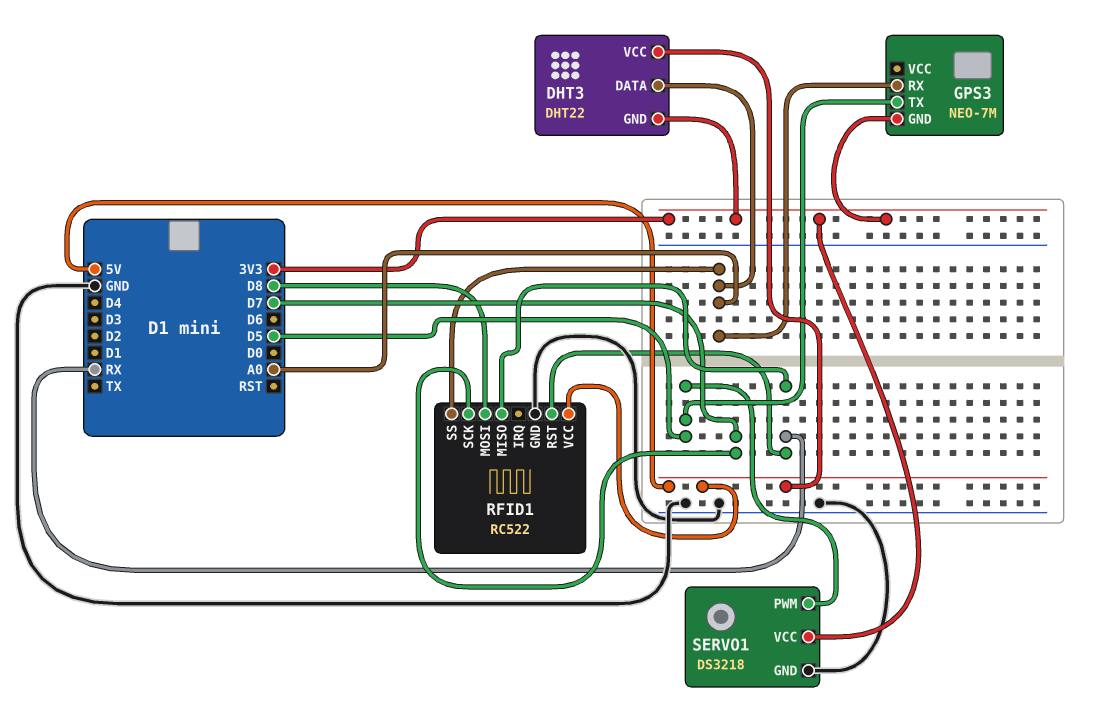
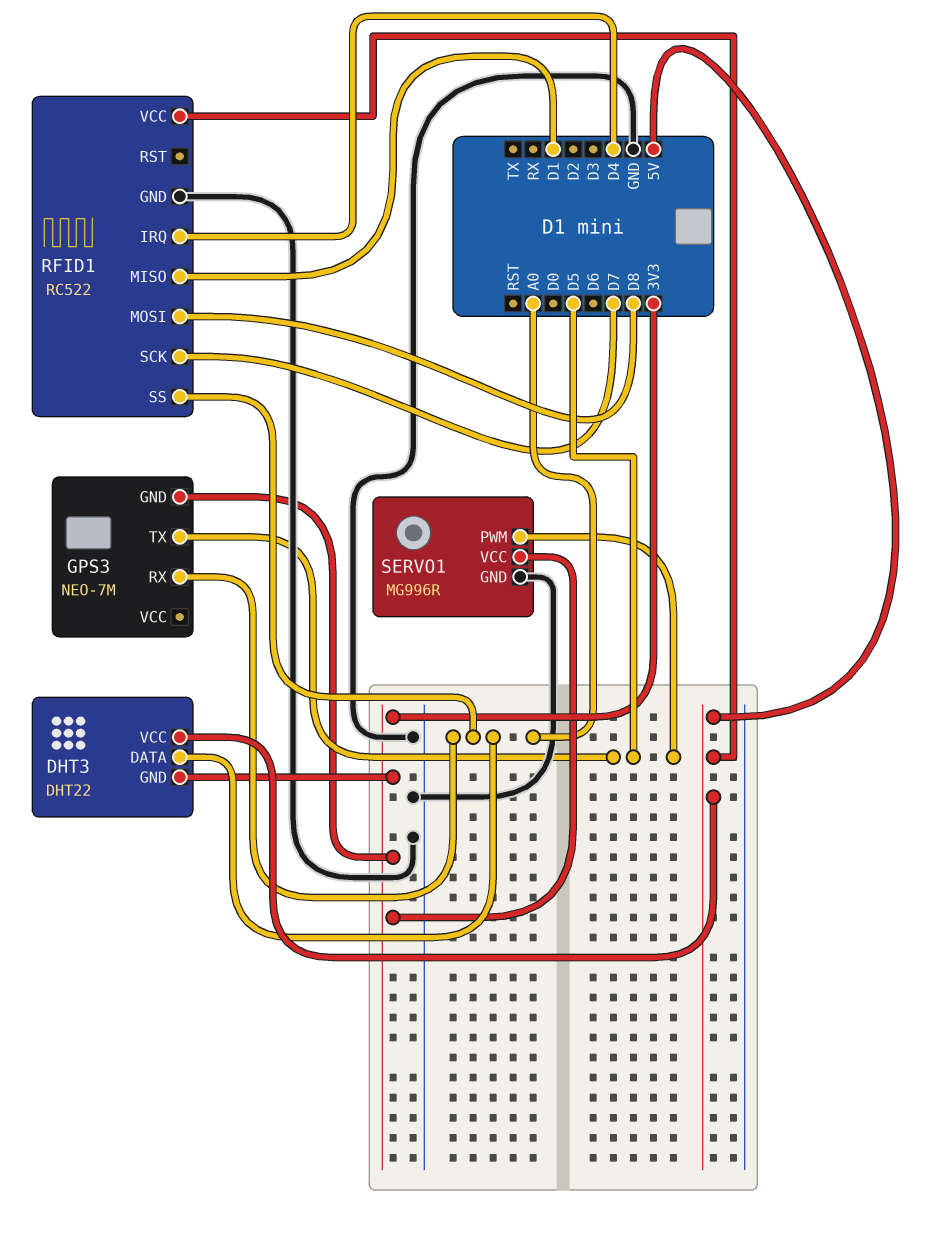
RFID1 pin IRQ: none -> D4
RFID1 pin MISO: RX -> D1
RFID1 pin RST: RX -> none
SERVO1: DS3218 -> MG996R

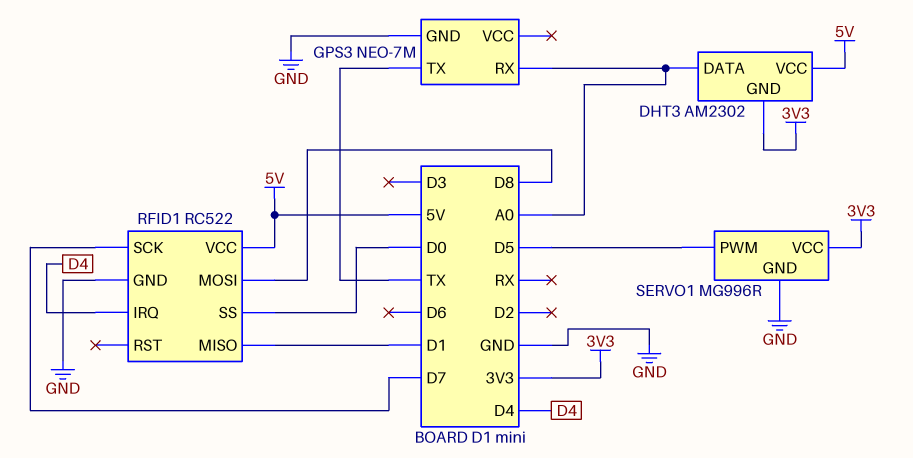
DHT3: DHT22 -> AM2302
GPS3 pin GND: 3V3 -> GND
GPS3 pin TX: D5 -> TX
RFID1 pin SS: A0 -> D0

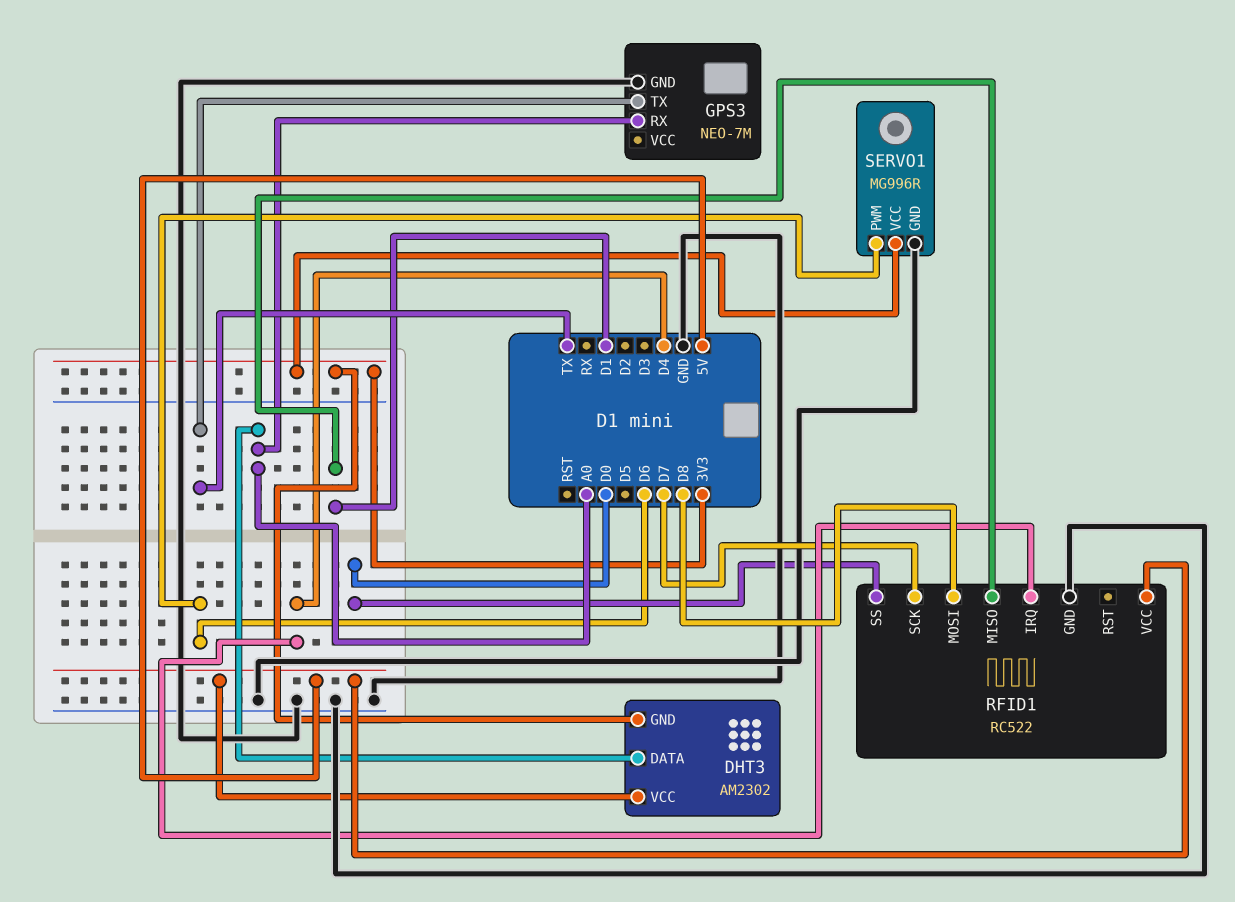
SERVO1 pin PWM: D5 -> D6

